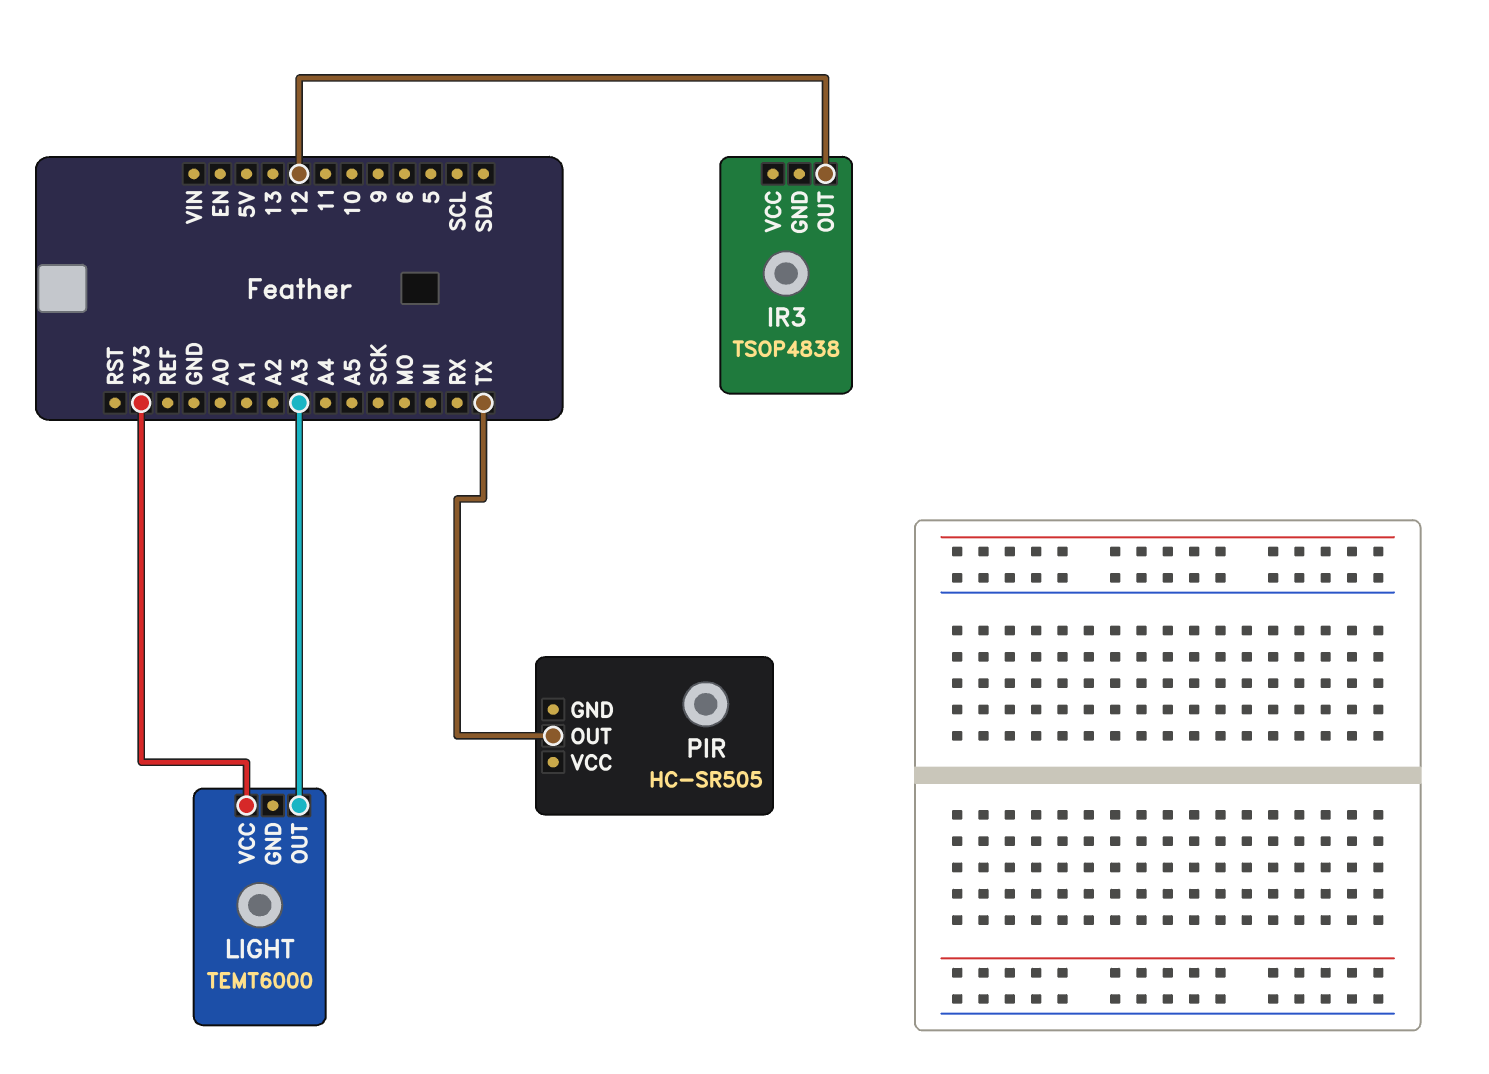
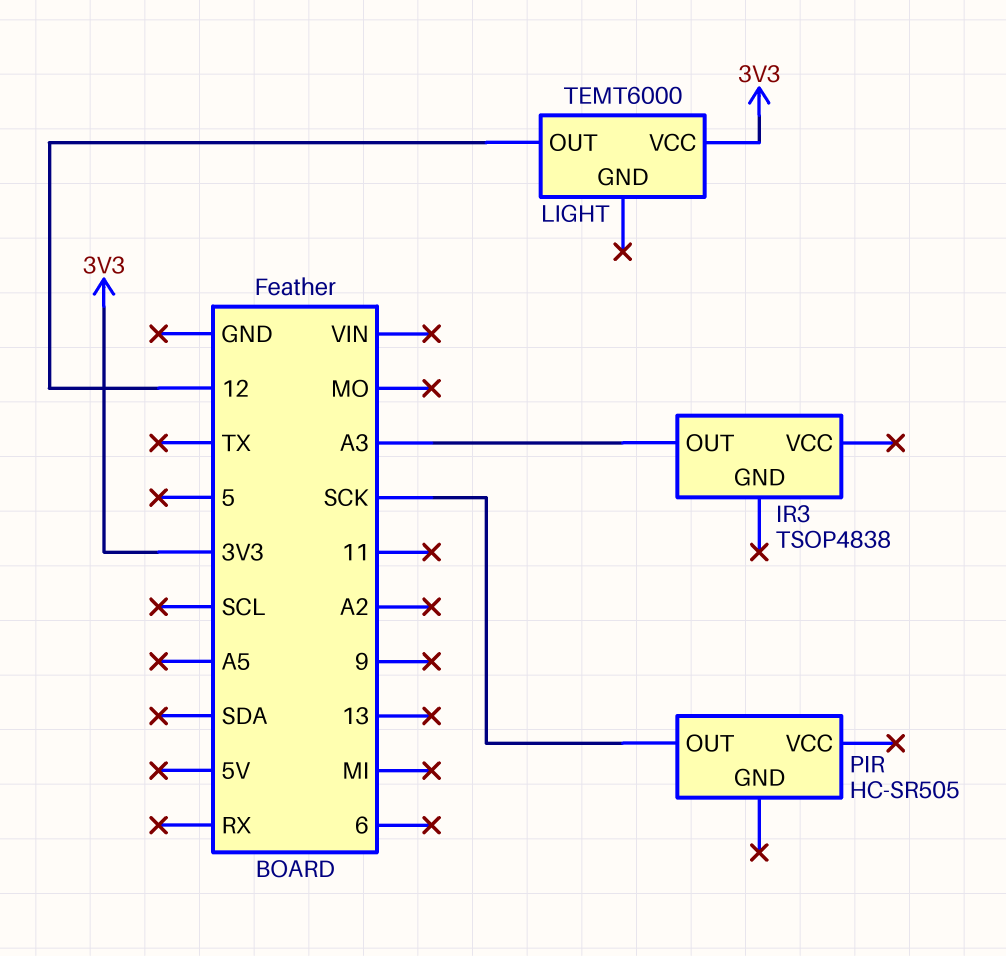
IR3 pin OUT: 12 -> A3
LIGHT pin OUT: A3 -> 12
PIR pin OUT: TX -> SCK

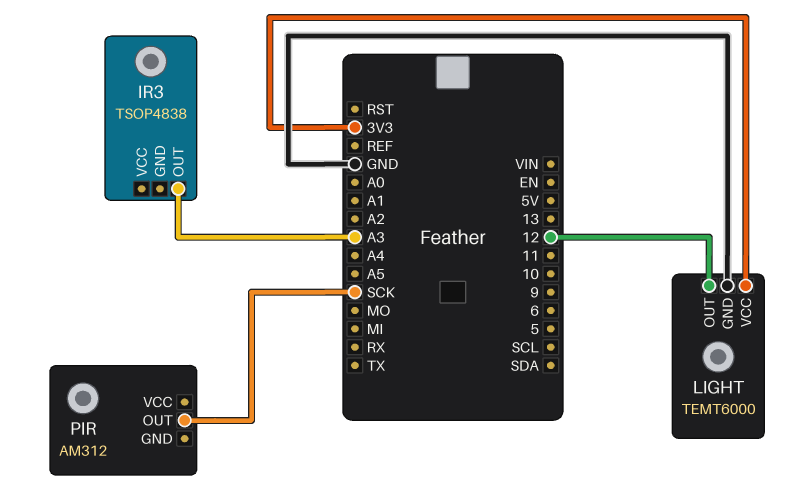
LIGHT pin GND: none -> GND
PIR: HC-SR505 -> AM312

